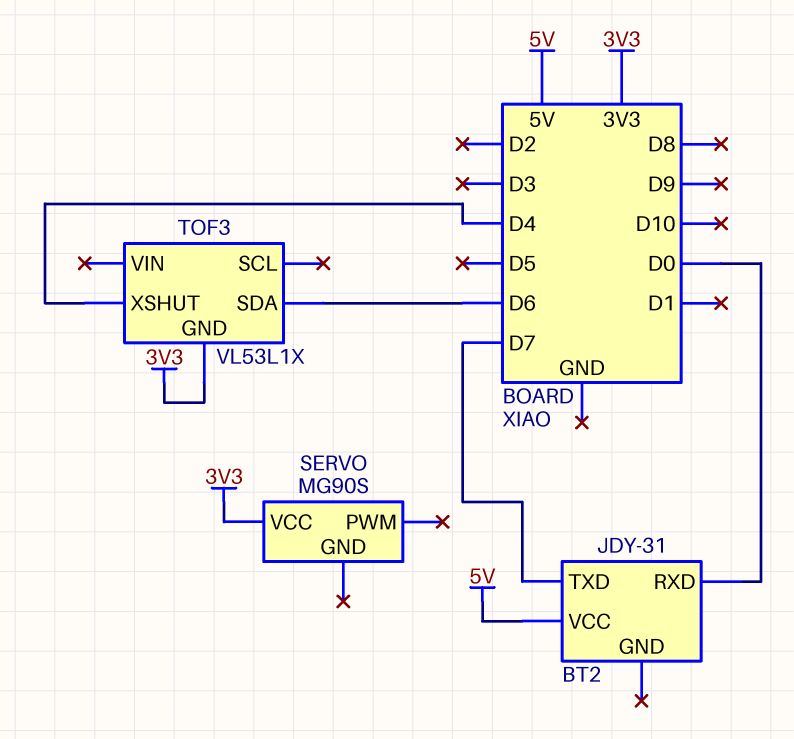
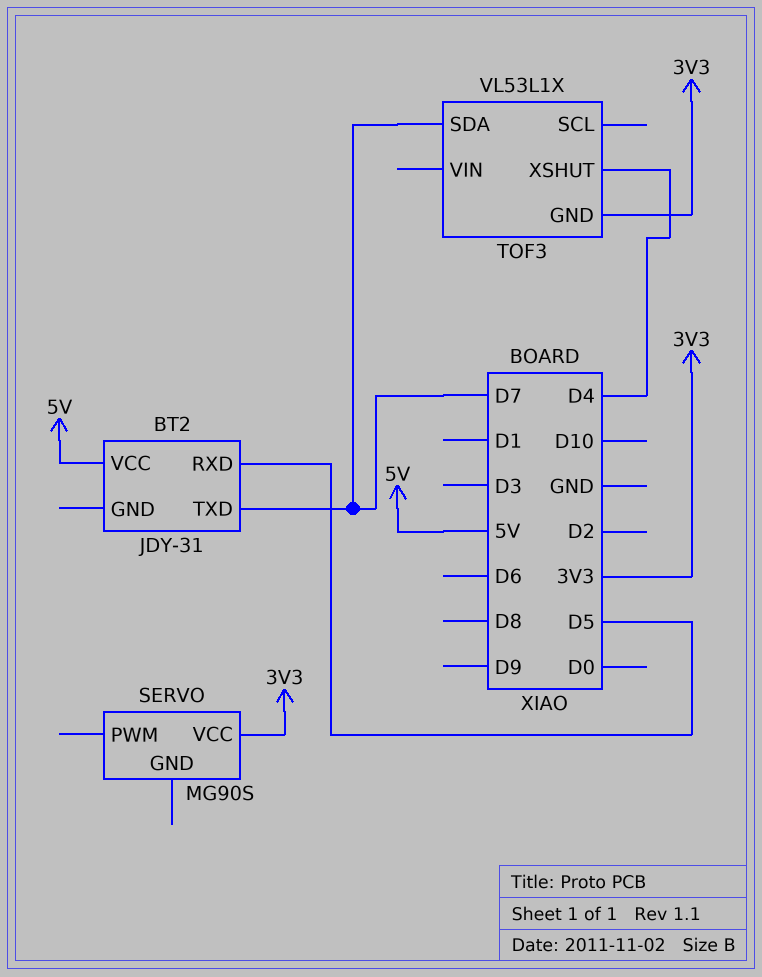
BT2 pin RXD: D0 -> D5
TOF3 pin SDA: D6 -> D7

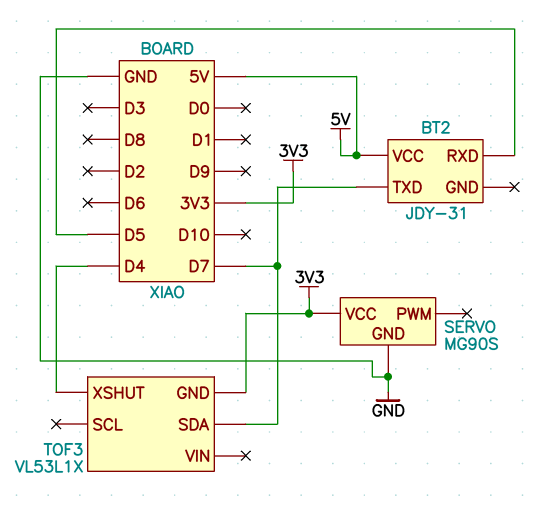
SERVO pin GND: none -> GND

